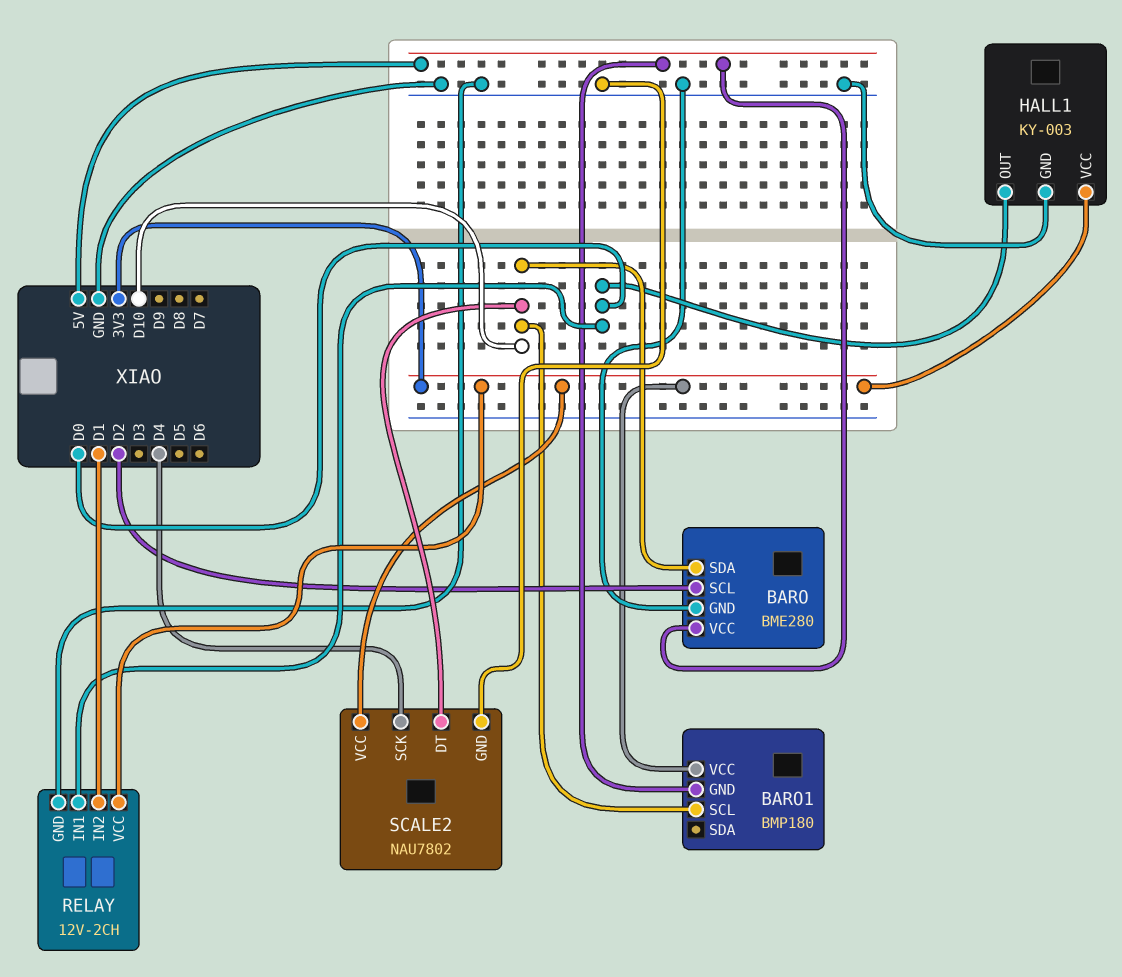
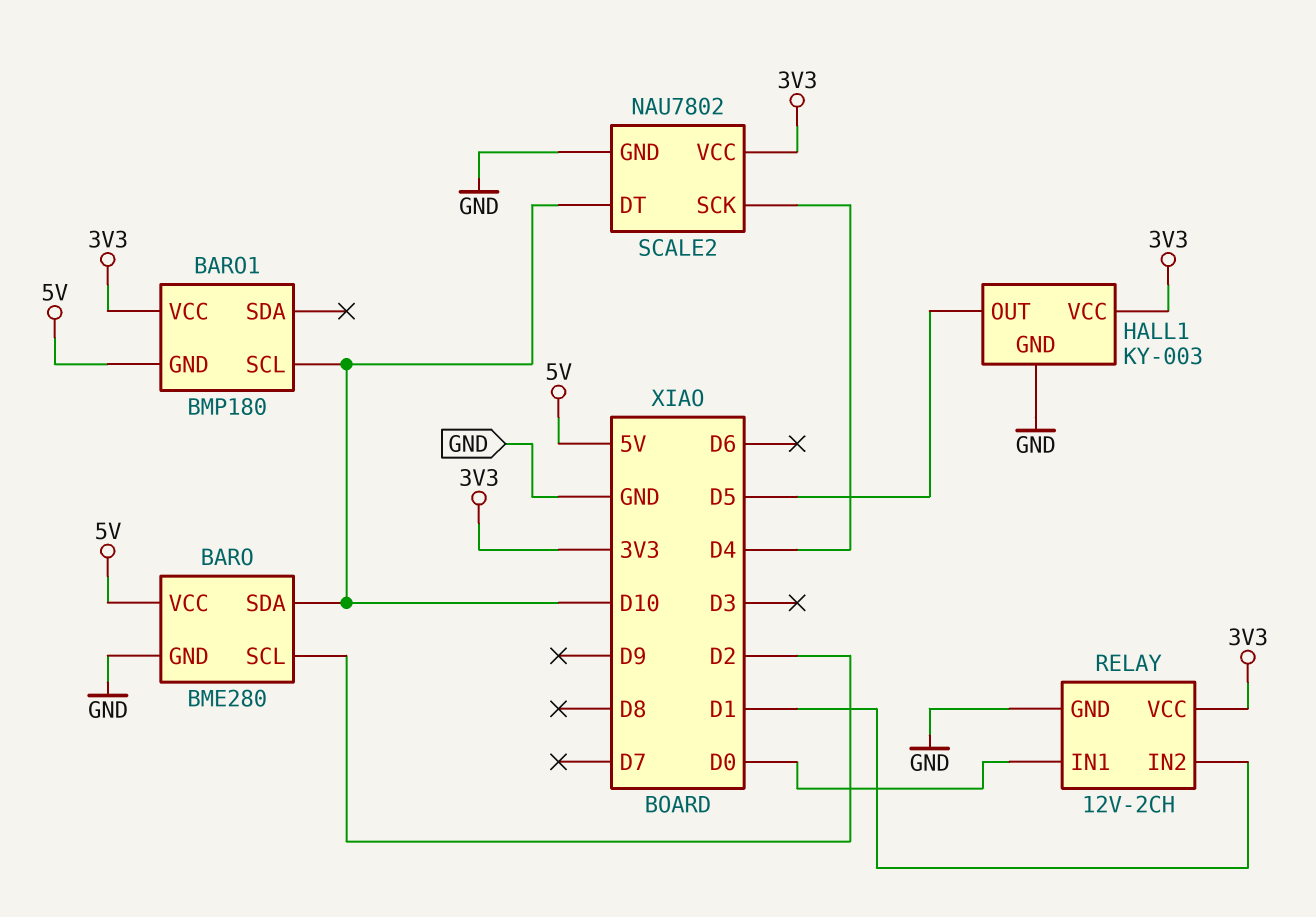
HALL1 pin OUT: D0 -> D5

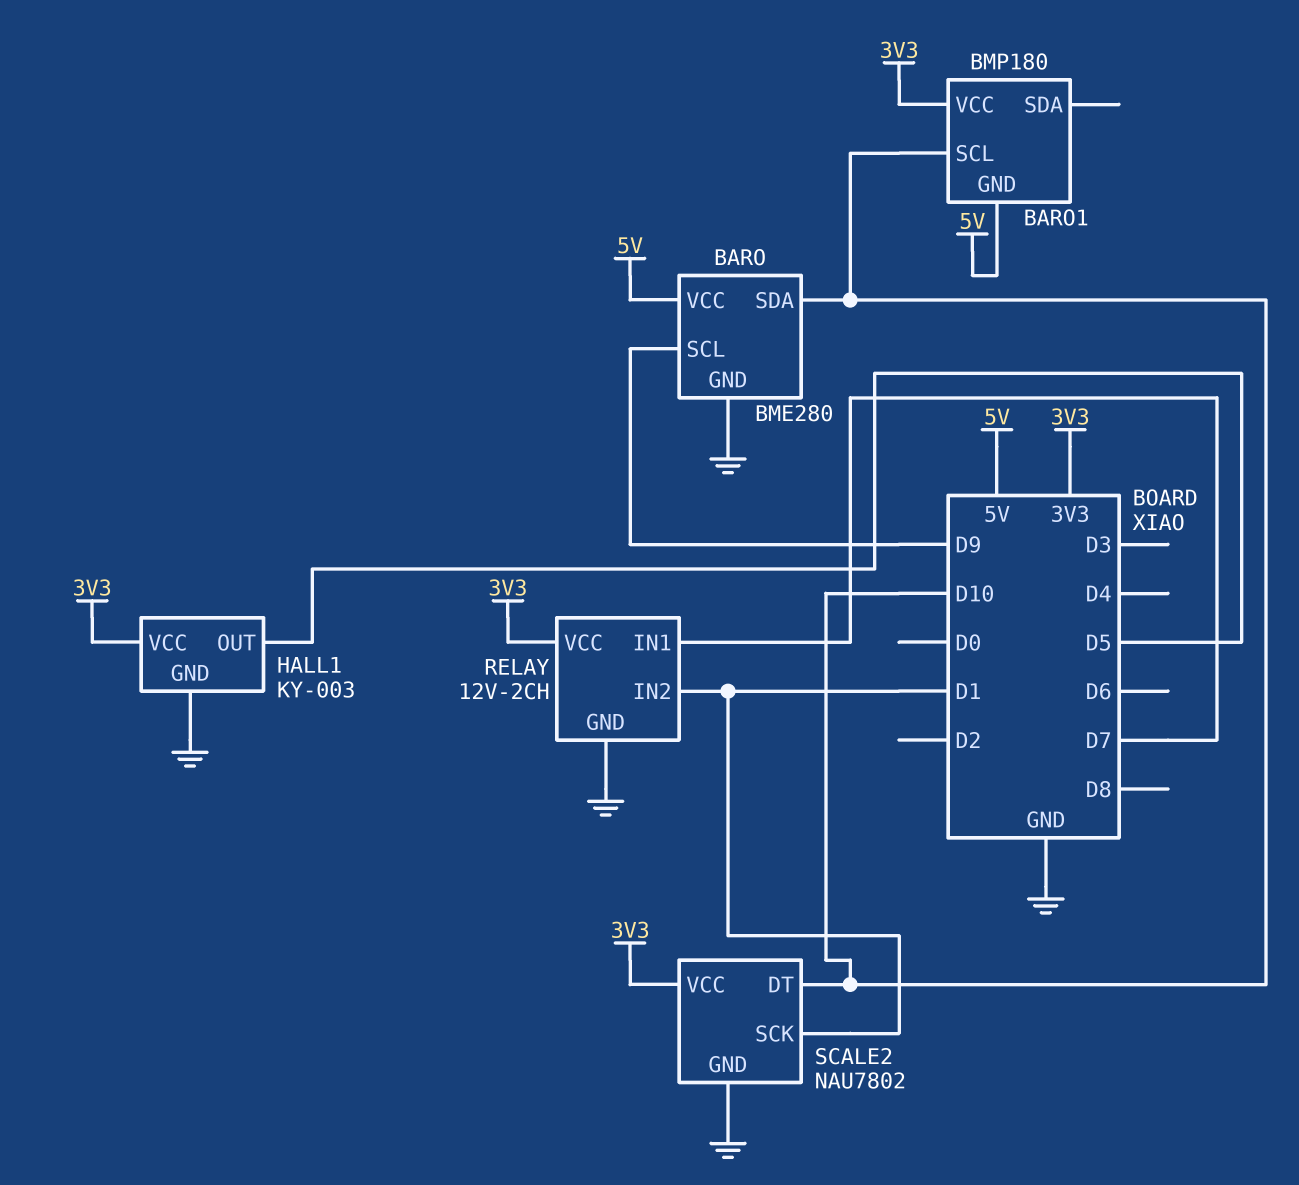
BARO pin SCL: D2 -> D9
RELAY pin IN1: D0 -> D7
SCALE2 pin SCK: D4 -> D1

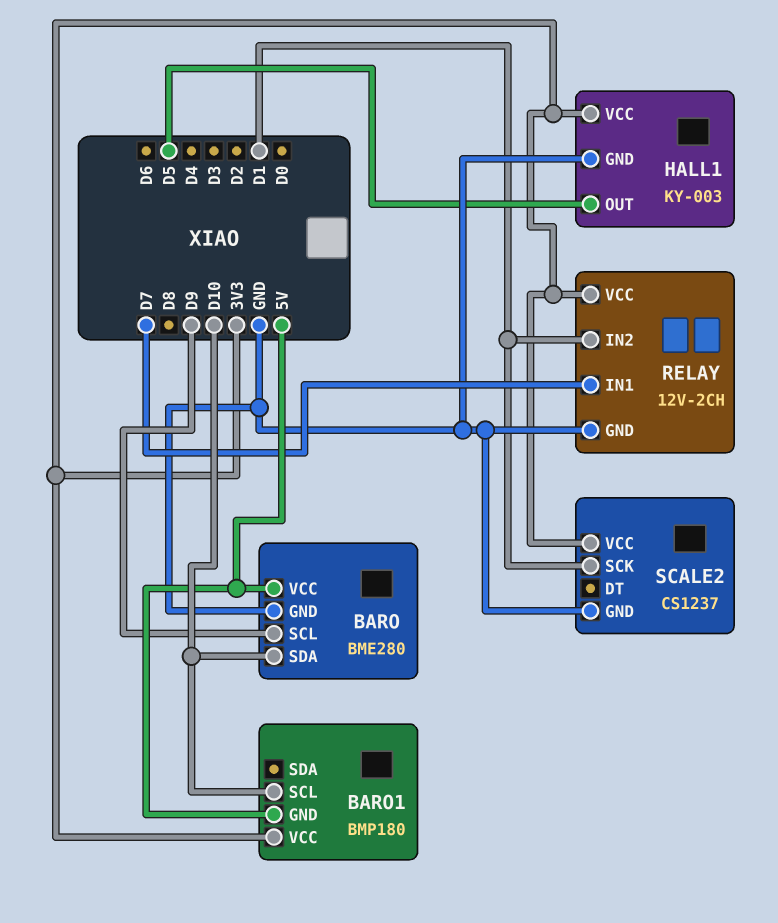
SCALE2: NAU7802 -> CS1237
SCALE2 pin DT: D10 -> none

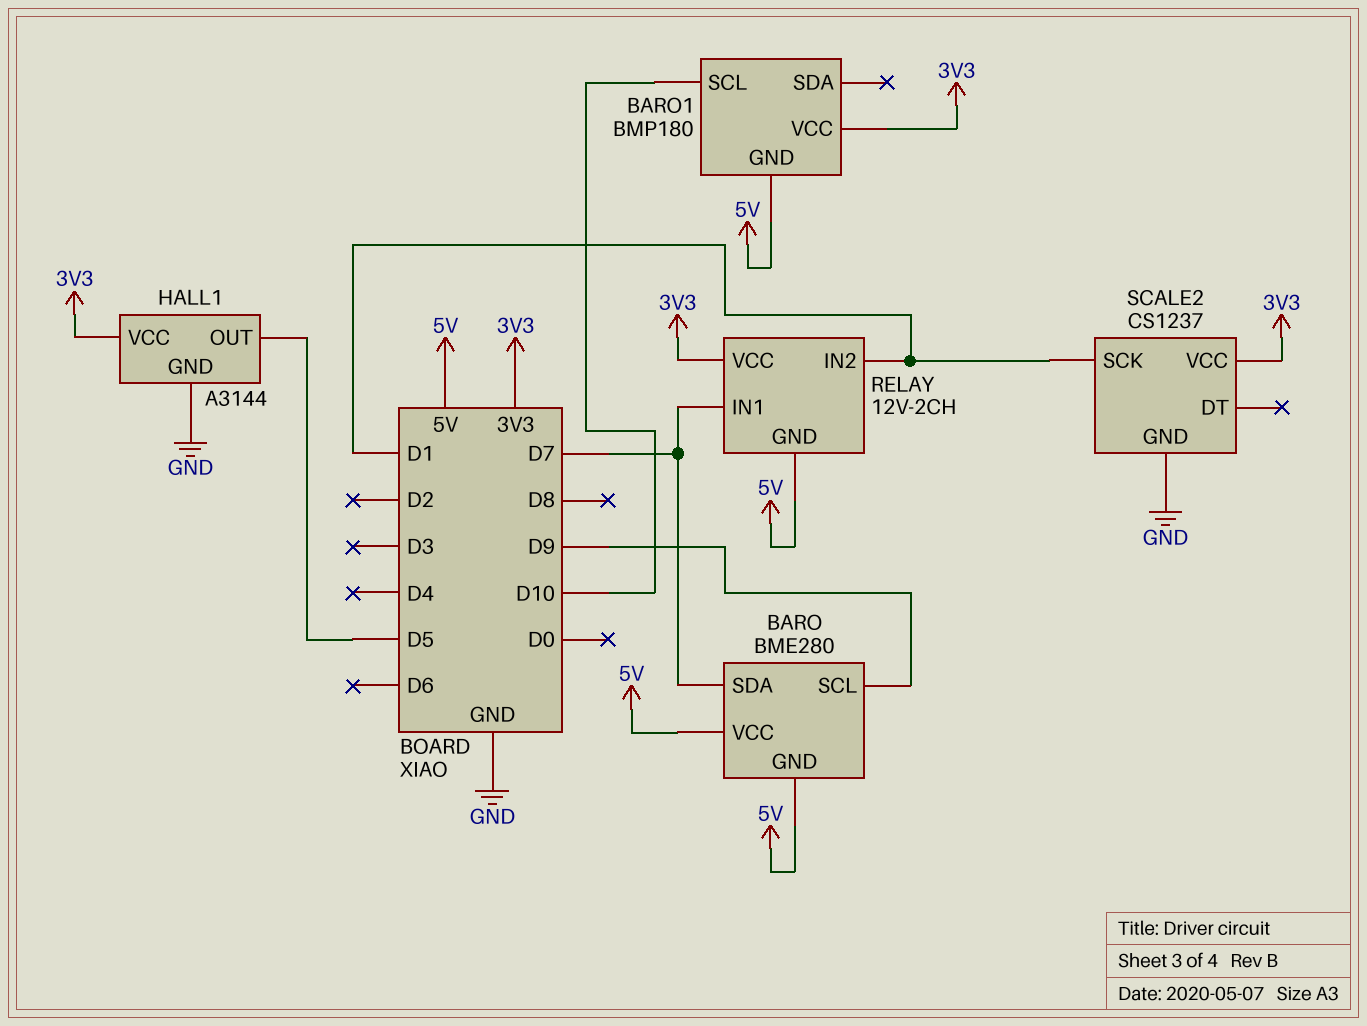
BARO pin GND: GND -> 5V
BARO pin SDA: D10 -> D7
HALL1: KY-003 -> A3144
RELAY pin GND: GND -> 5V

